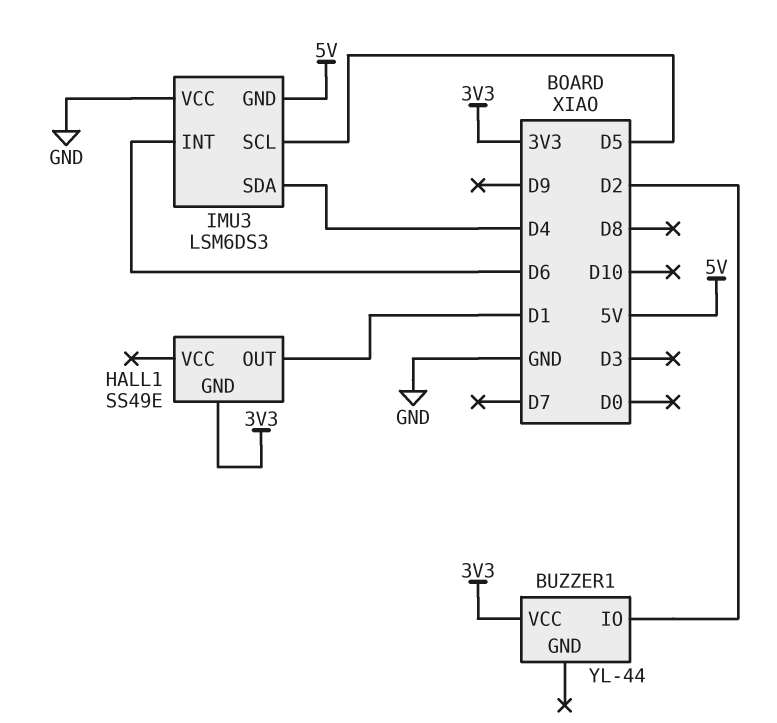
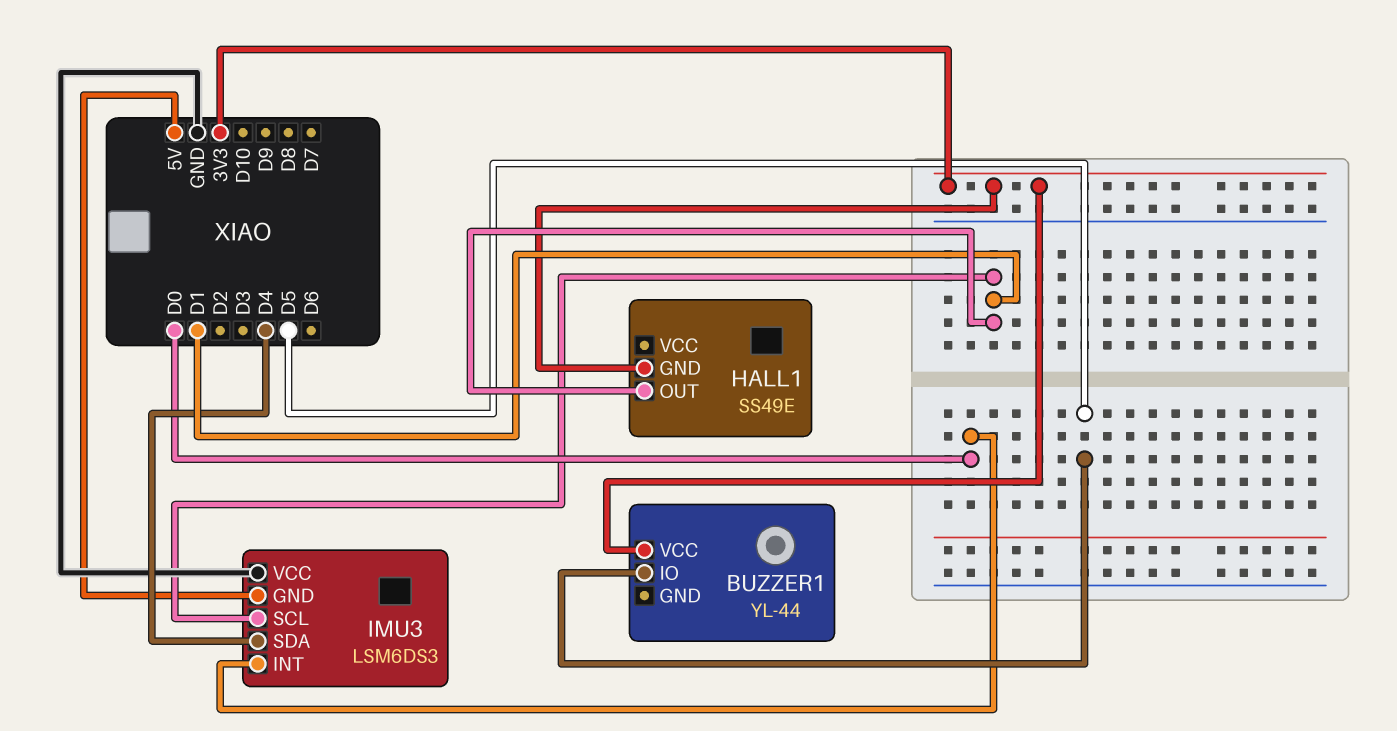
BUZZER1 pin IO: D2 -> D5
IMU3 pin INT: D6 -> D0
IMU3 pin SCL: D5 -> D1

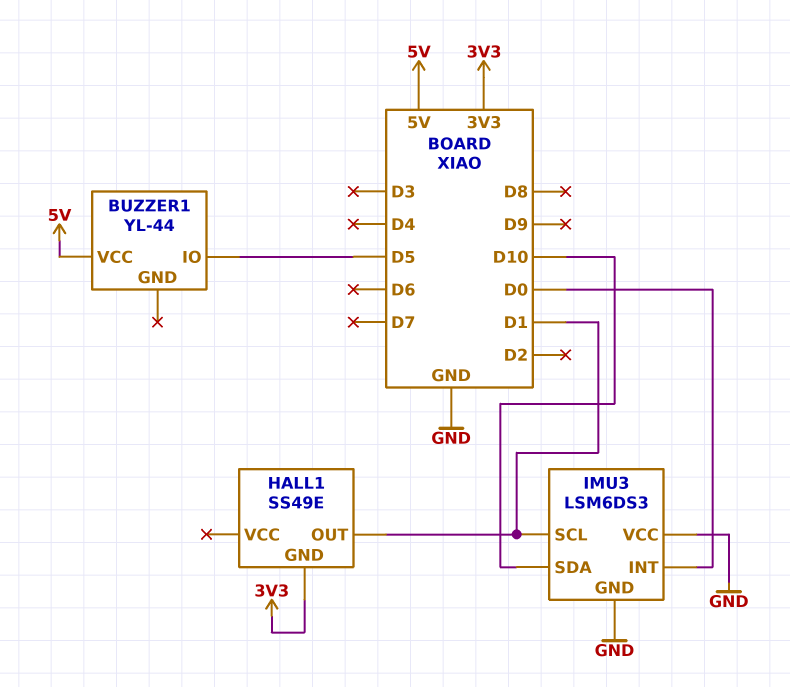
BUZZER1 pin VCC: 3V3 -> 5V
IMU3 pin GND: 5V -> GND
IMU3 pin SDA: D4 -> D10

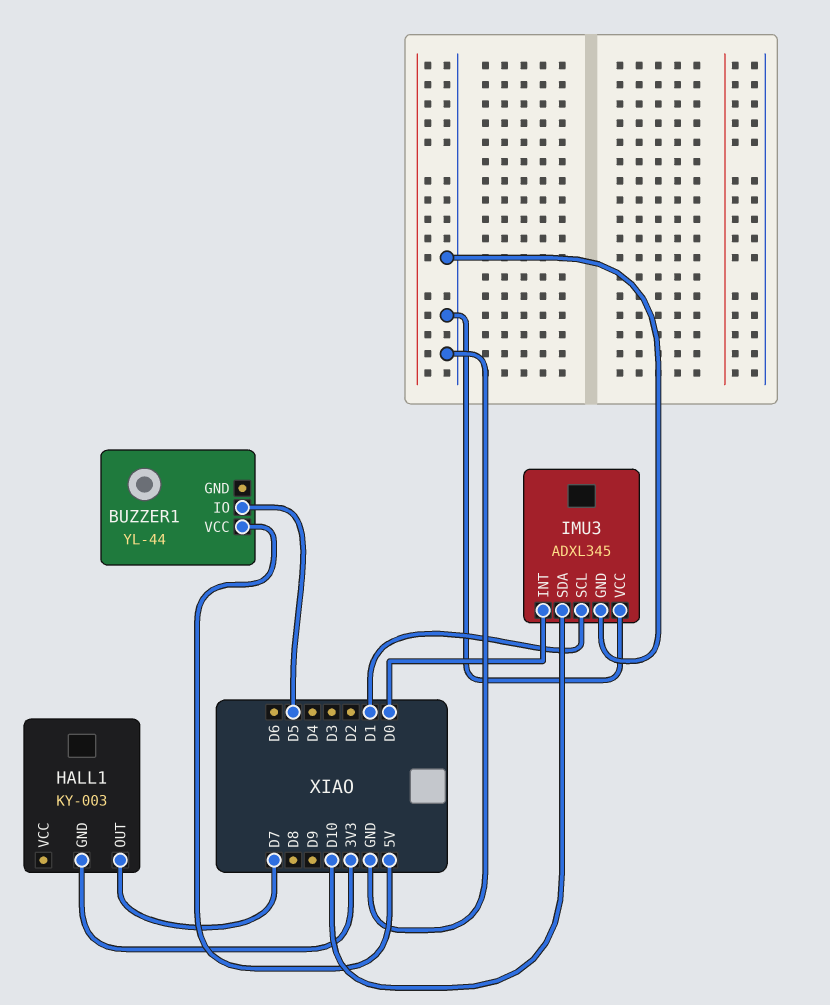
HALL1: SS49E -> KY-003
HALL1 pin OUT: D1 -> D7
IMU3: LSM6DS3 -> ADXL345

